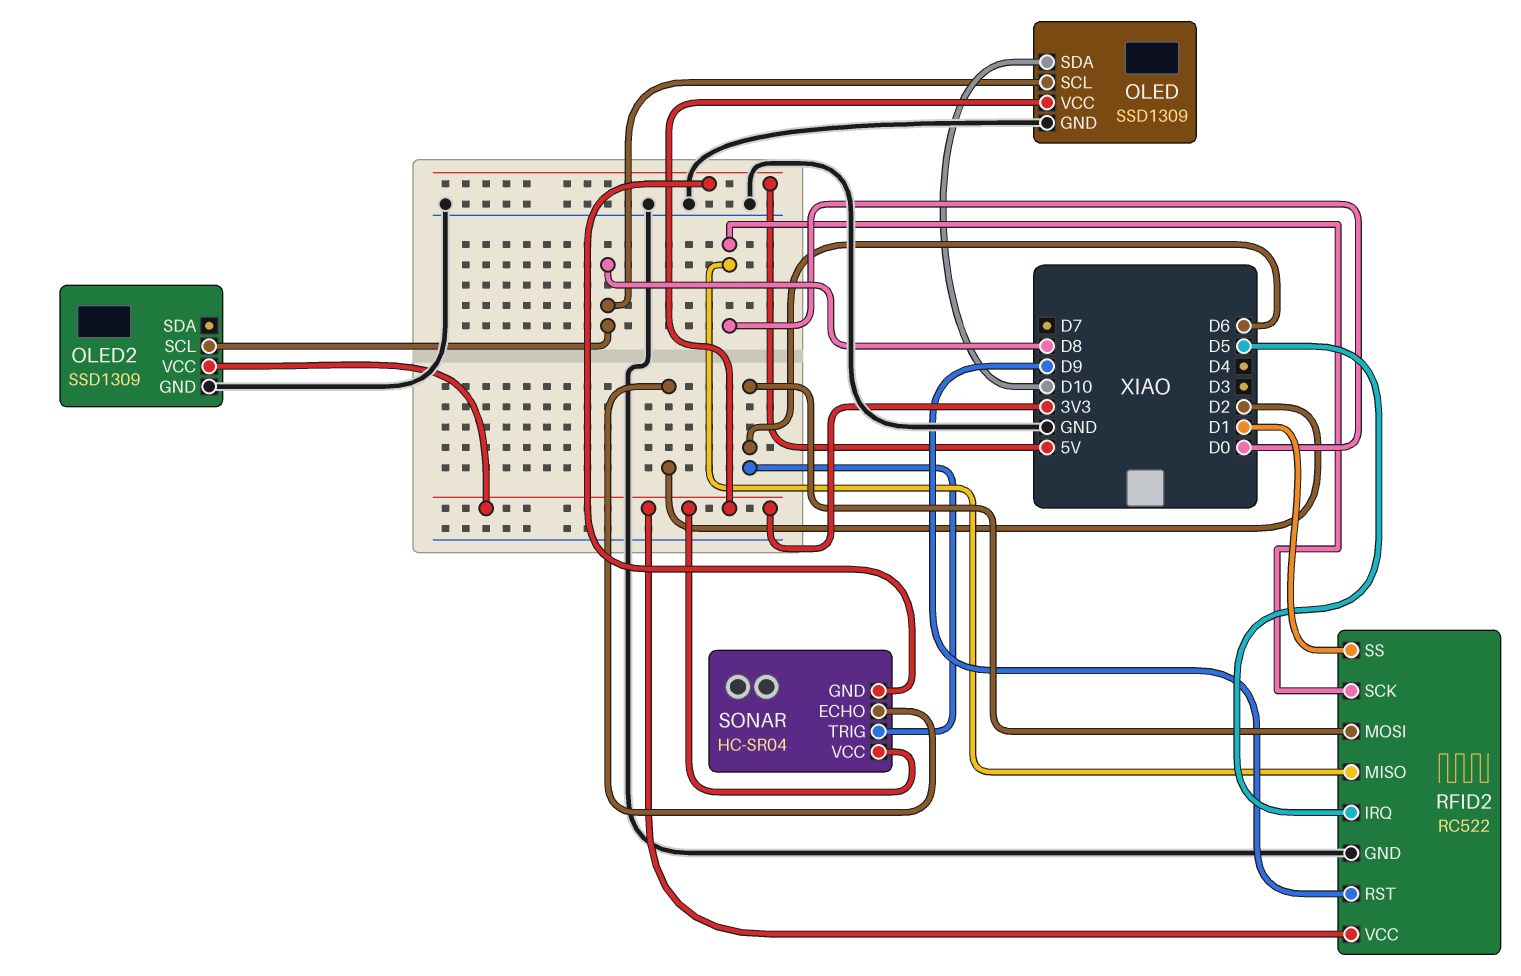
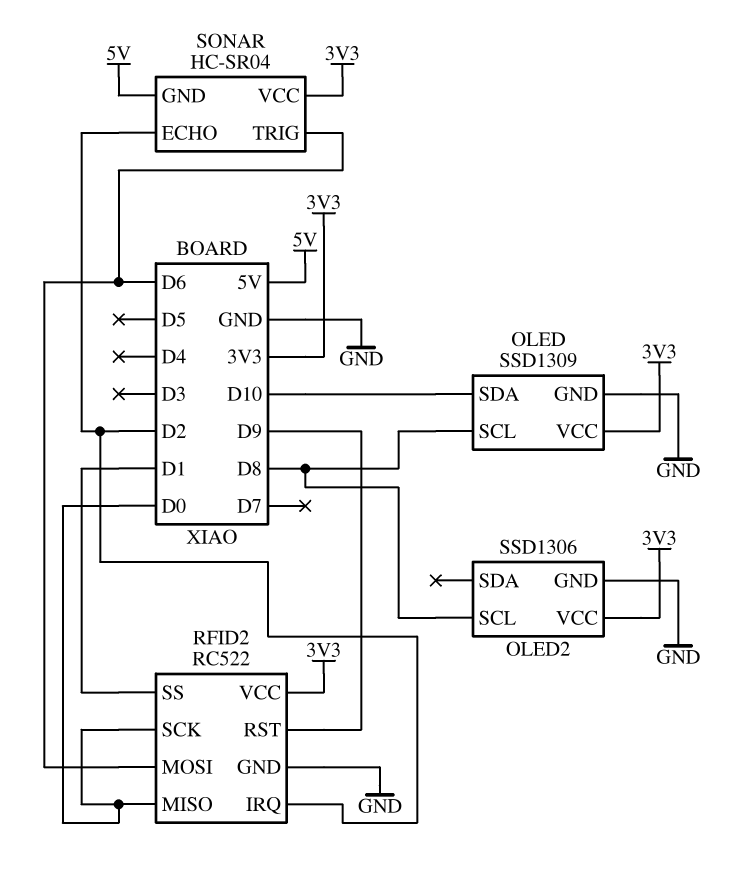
OLED2: SSD1309 -> SSD1306
RFID2 pin IRQ: D5 -> D2

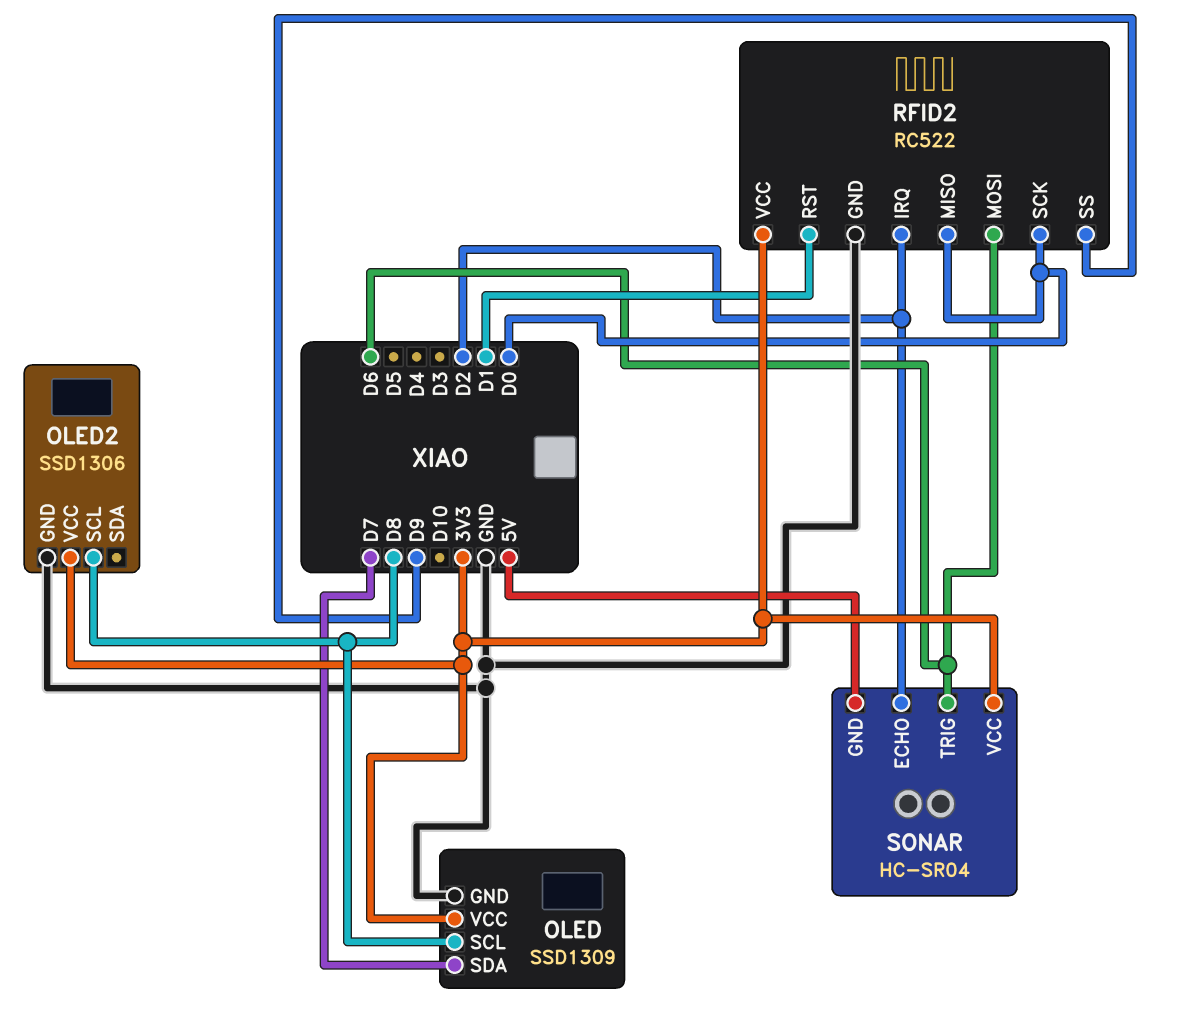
OLED pin SDA: D10 -> D7
RFID2 pin RST: D9 -> D1
RFID2 pin SS: D1 -> D9

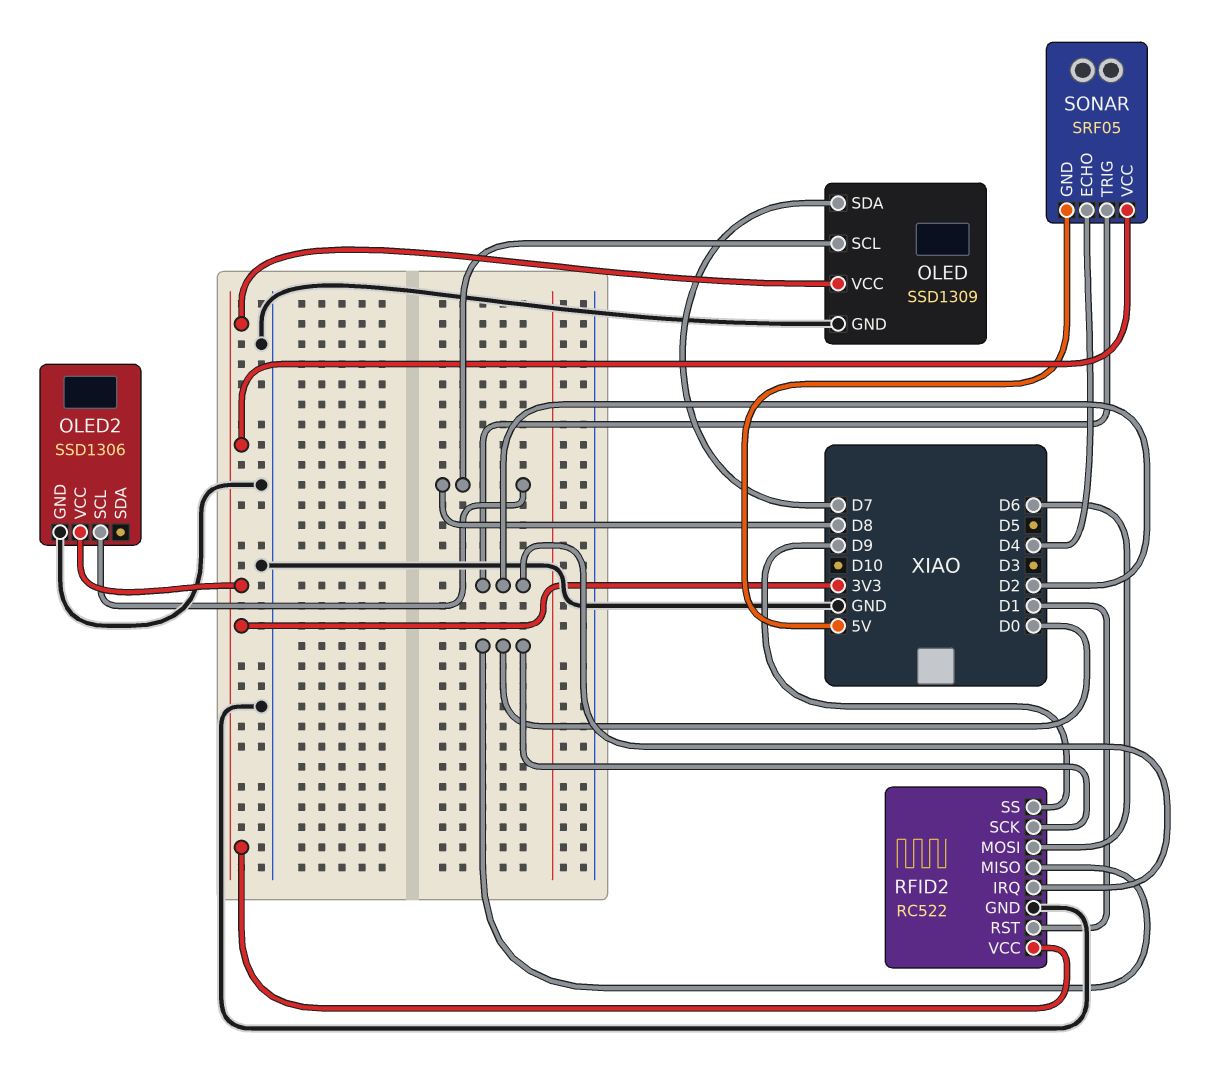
SONAR: HC-SR04 -> SRF05
SONAR pin ECHO: D2 -> D4
SONAR pin TRIG: D6 -> D2

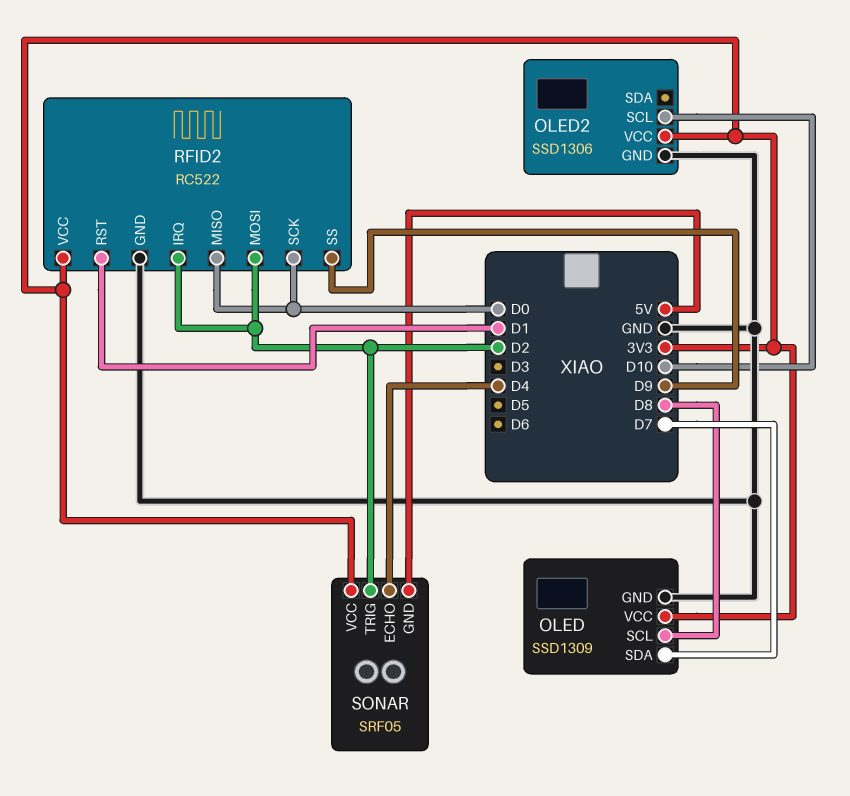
OLED2 pin SCL: D8 -> D10
RFID2 pin MOSI: D6 -> D2

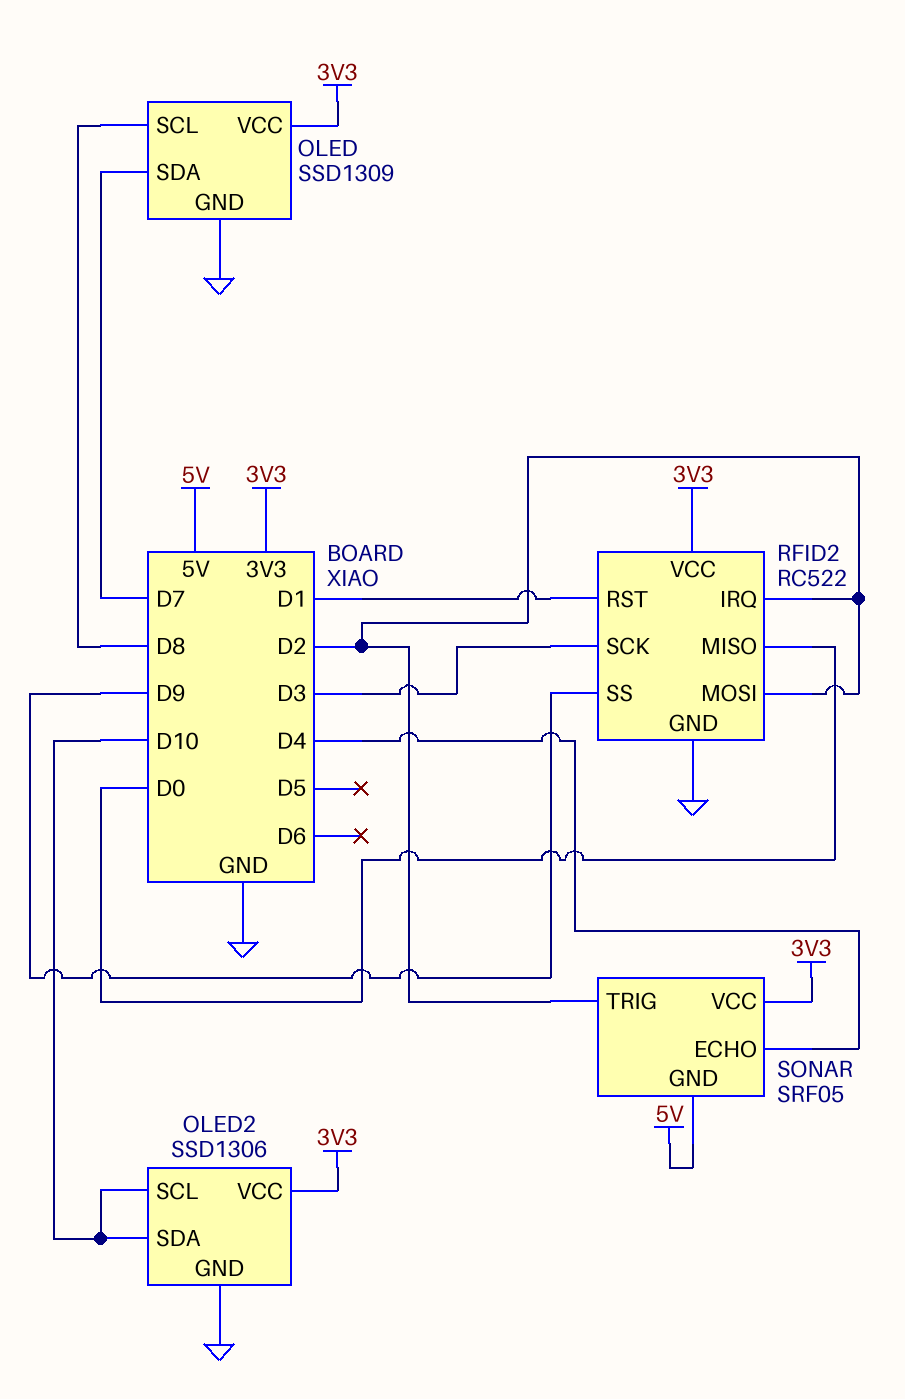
OLED2 pin SDA: none -> D10
RFID2 pin SCK: D0 -> D3

